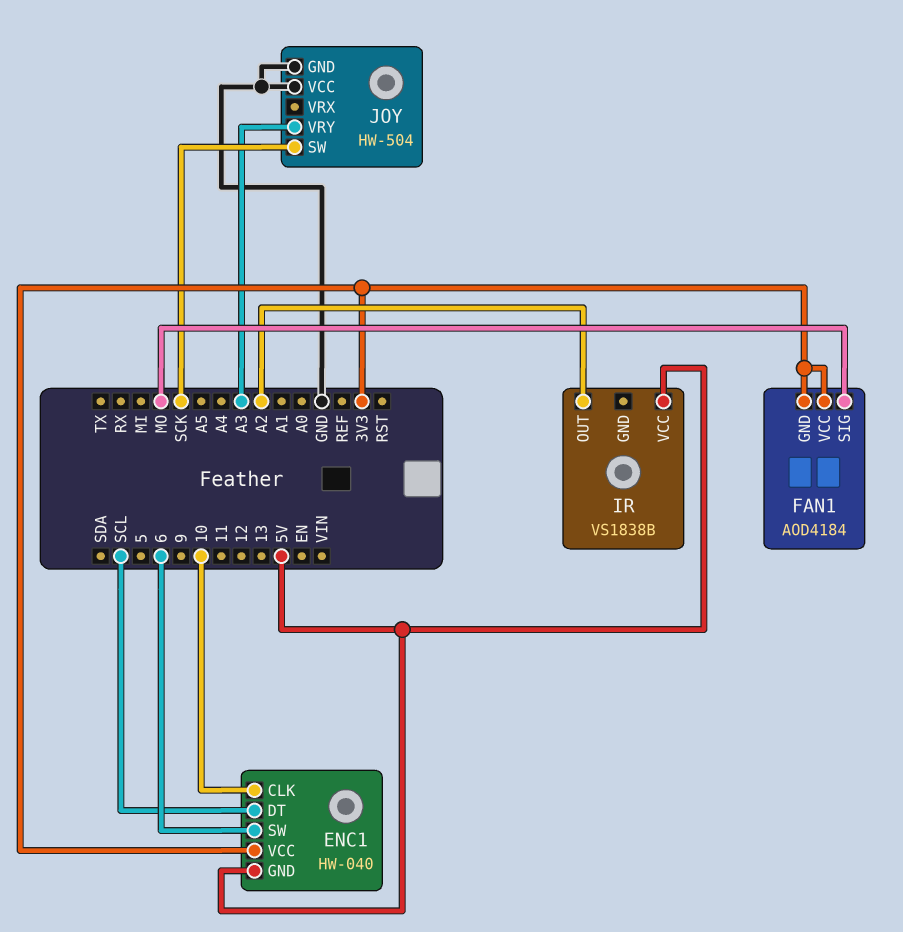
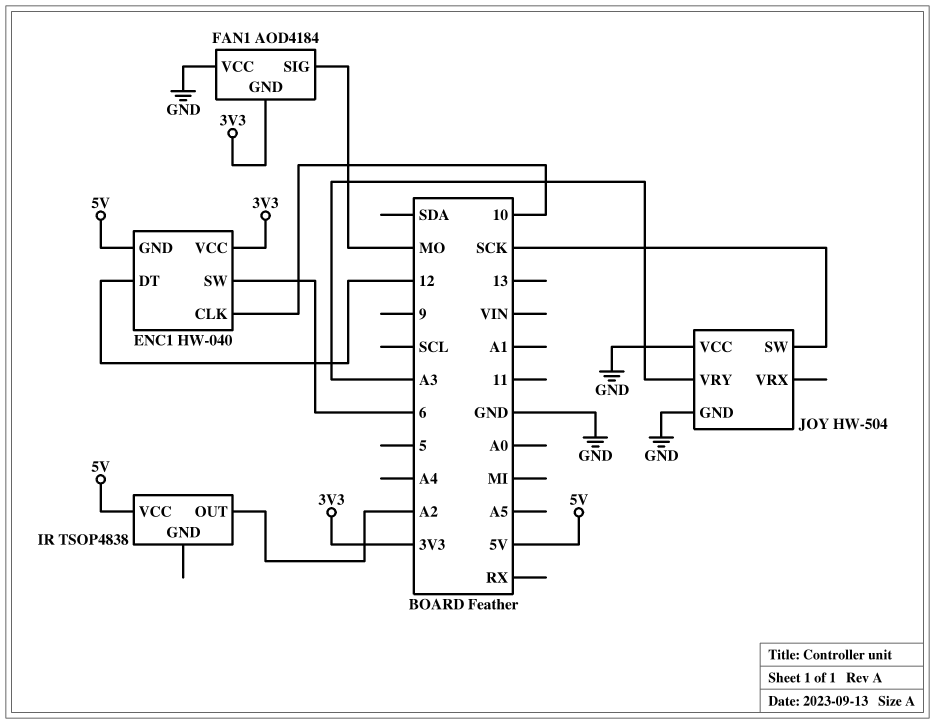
ENC1 pin DT: SCL -> 12
FAN1 pin VCC: 3V3 -> GND
IR: VS1838B -> TSOP4838

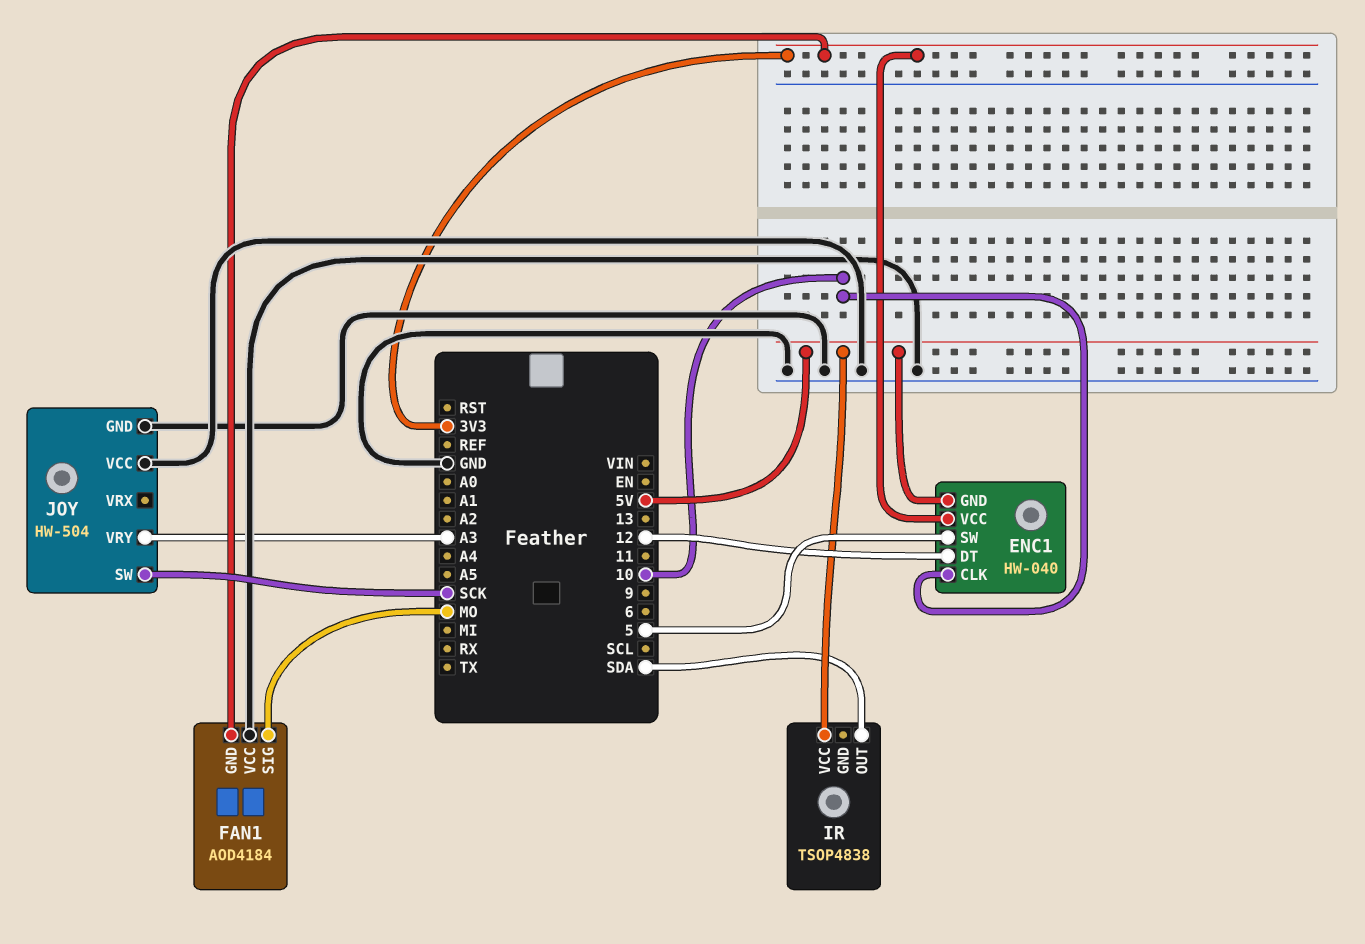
ENC1 pin SW: 6 -> 5
IR pin OUT: A2 -> SDA

